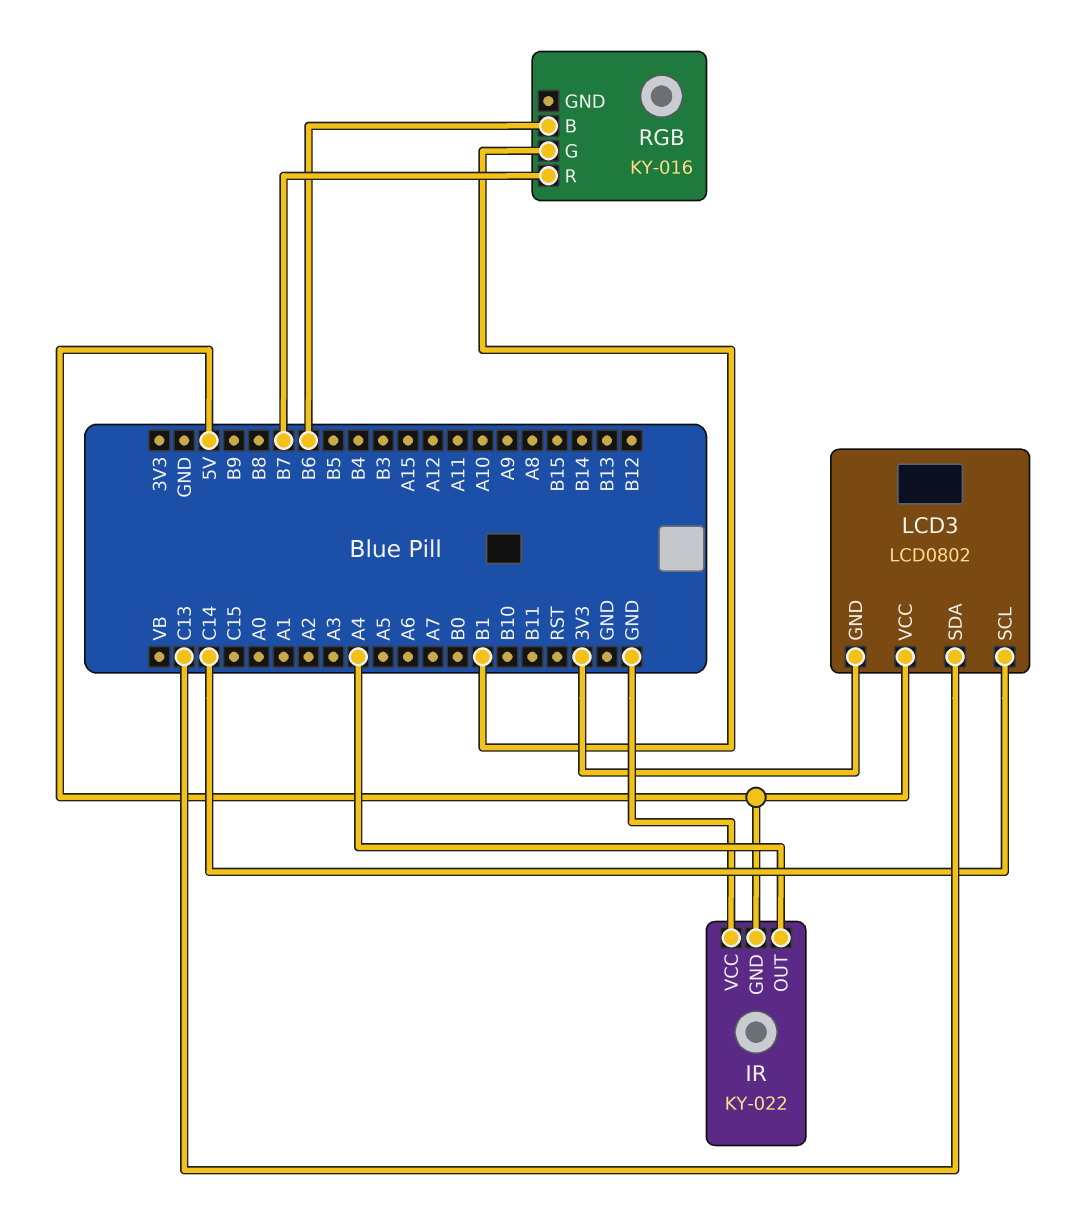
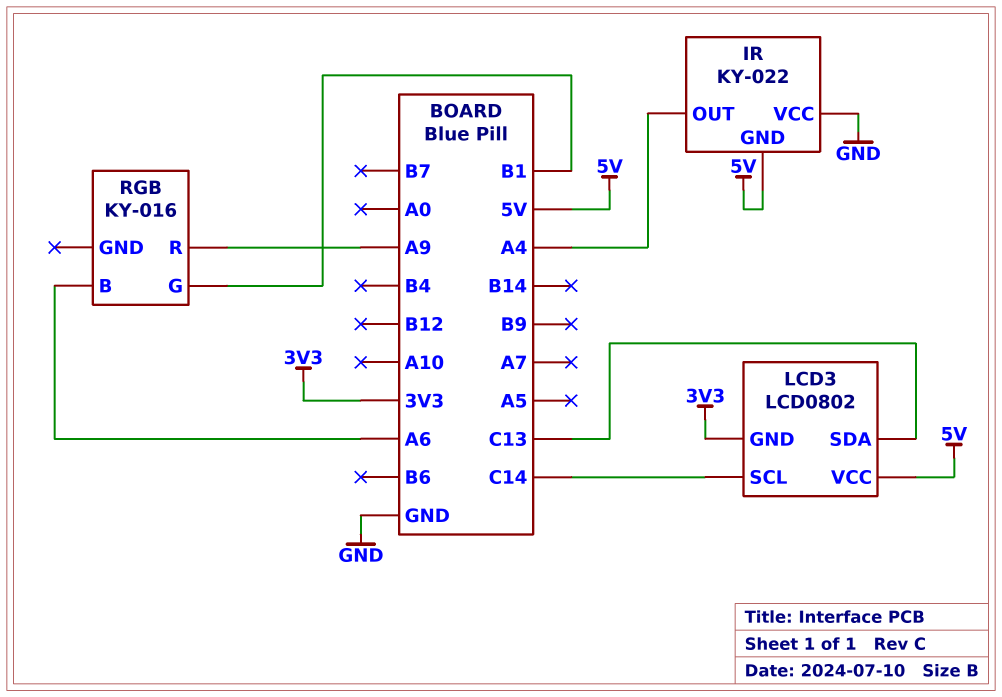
RGB pin B: B6 -> A6
RGB pin R: B7 -> A9

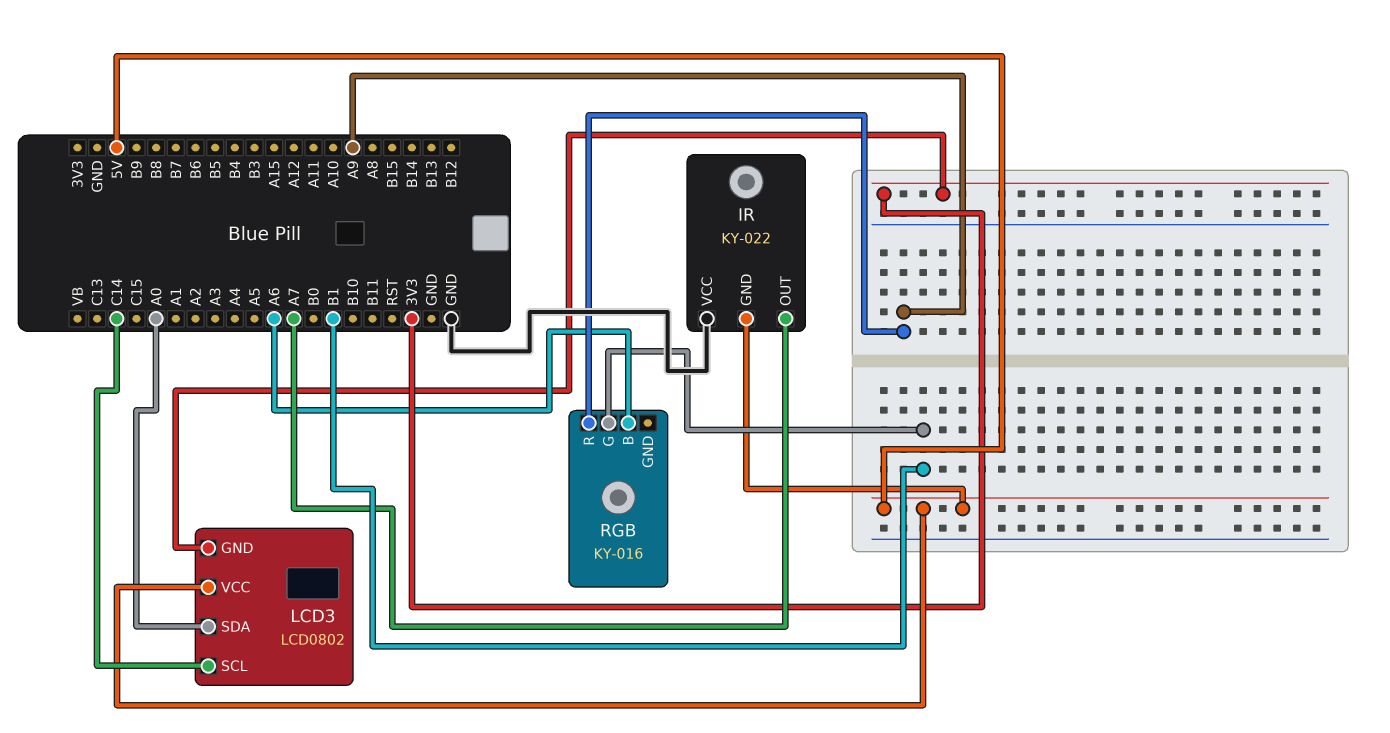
IR pin OUT: A4 -> A7
LCD3 pin SDA: C13 -> A0

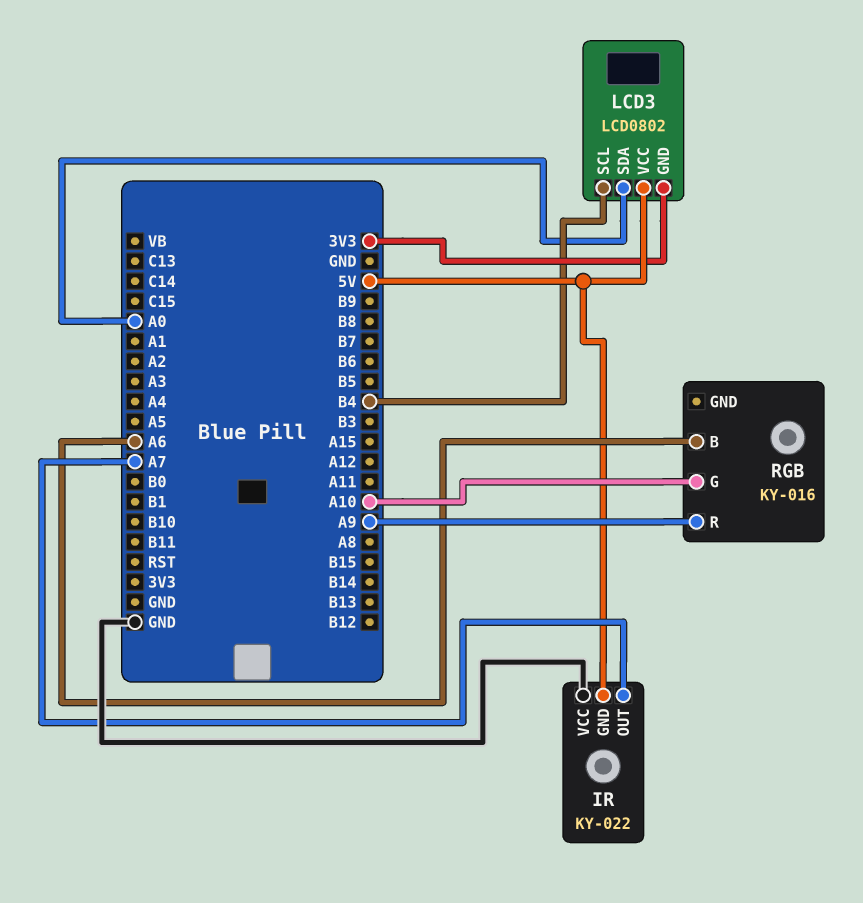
LCD3 pin SCL: C14 -> B4
RGB pin G: B1 -> A10

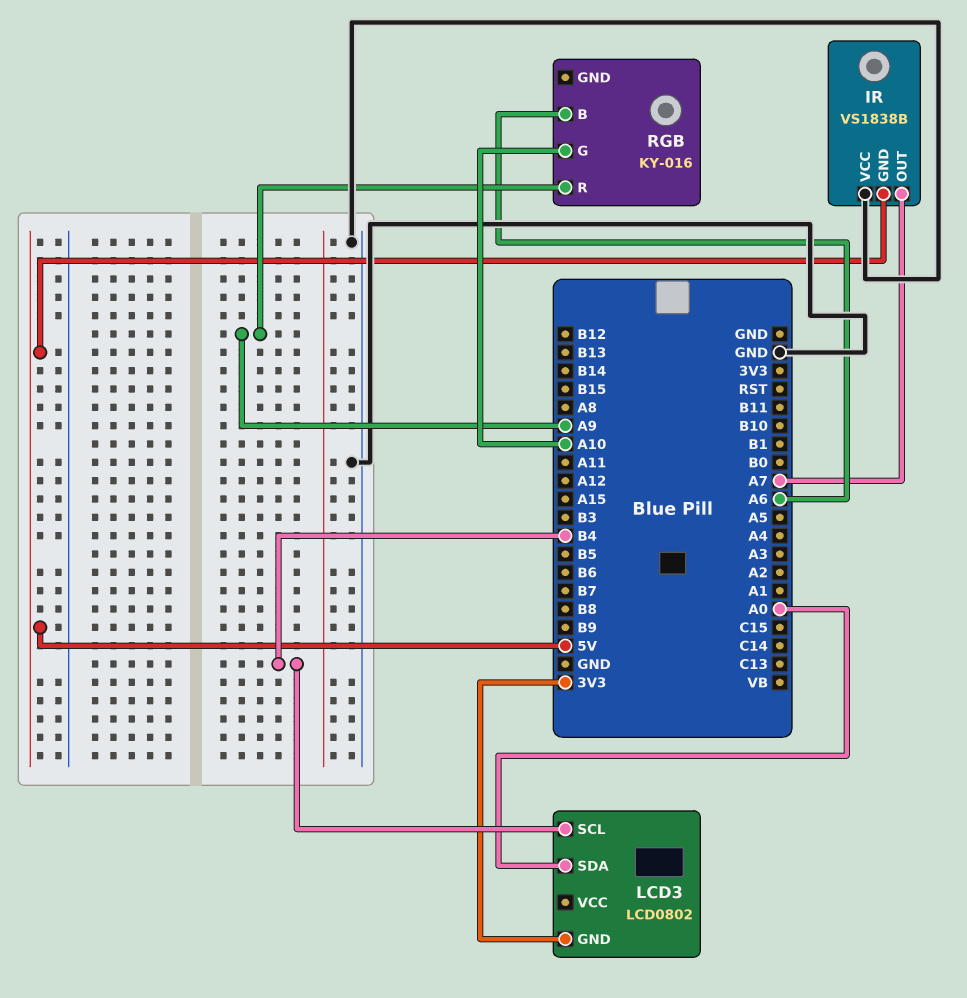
IR: KY-022 -> VS1838B
LCD3 pin VCC: 5V -> none

